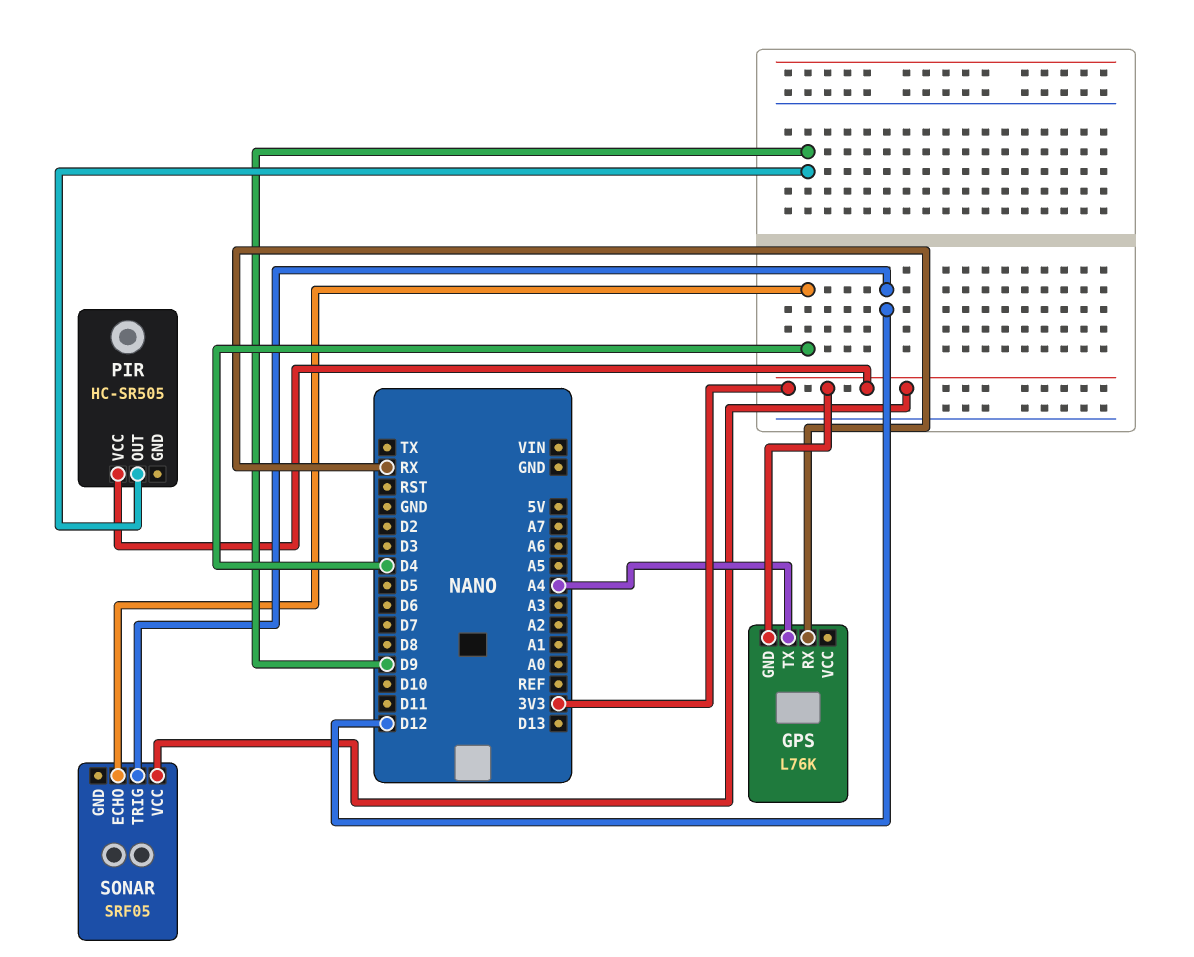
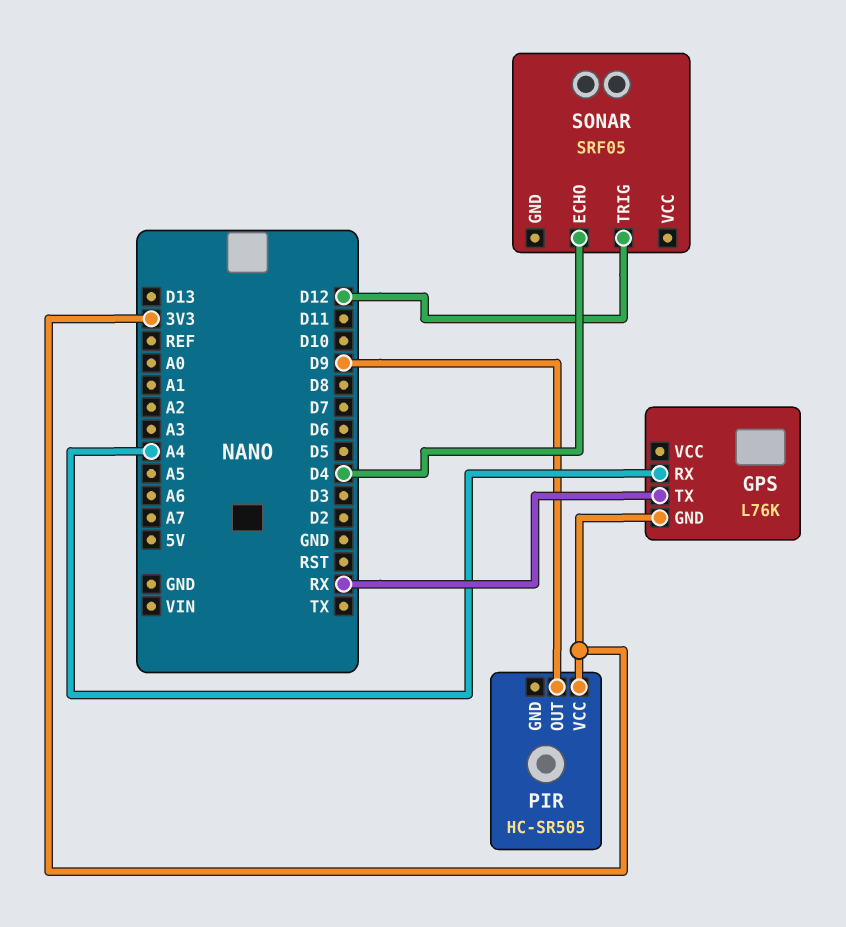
GPS pin RX: RX -> A4
GPS pin TX: A4 -> RX
SONAR pin VCC: 3V3 -> none

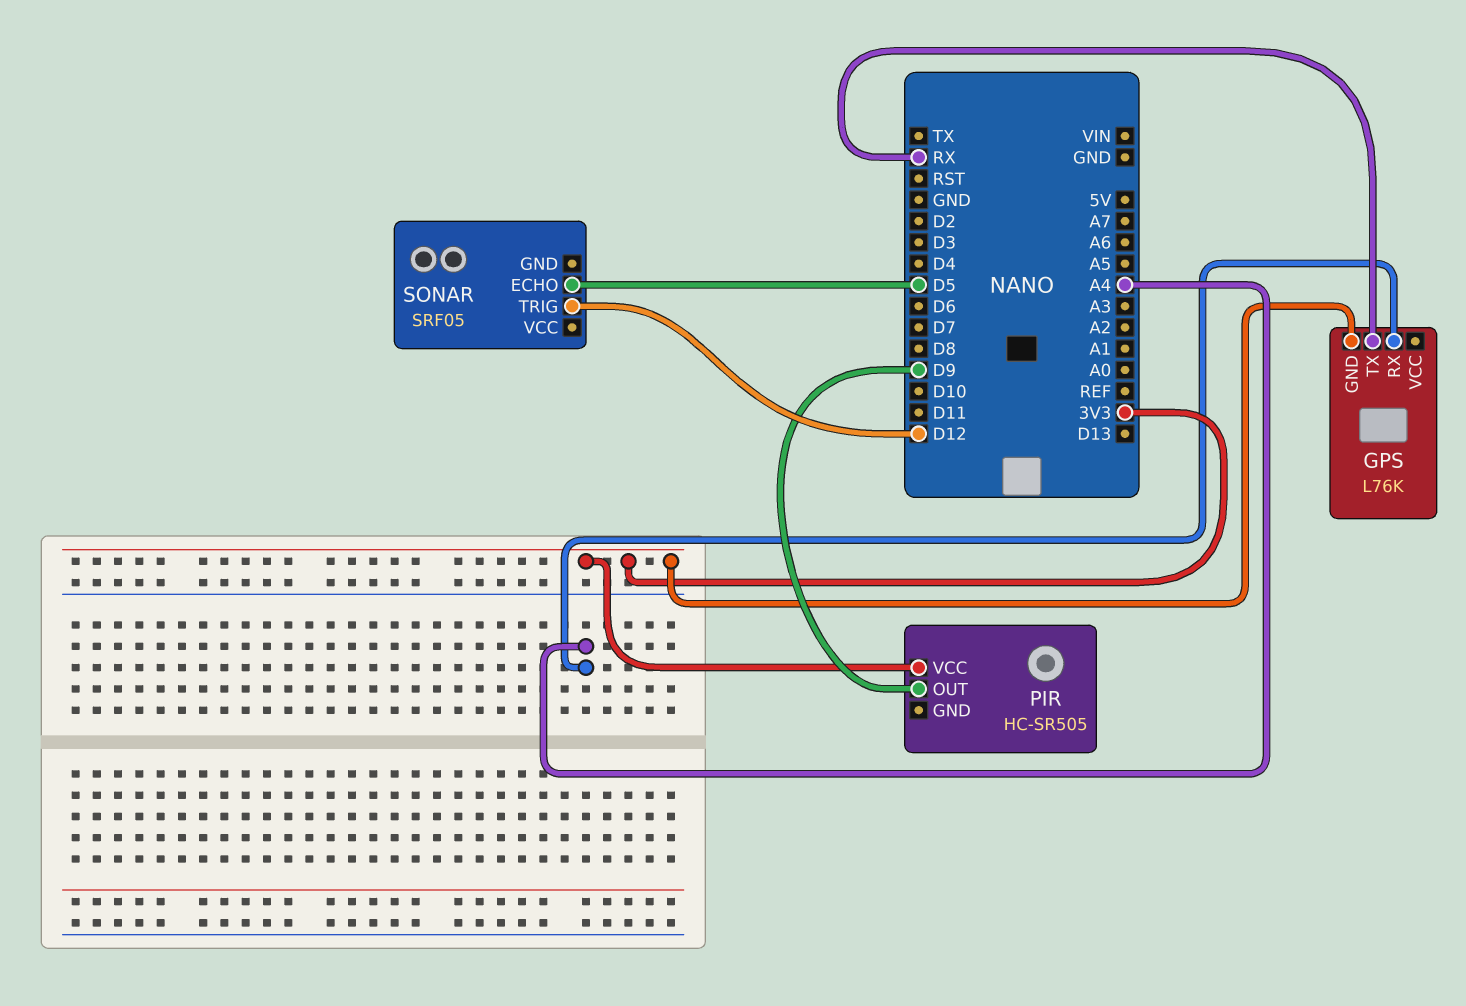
SONAR pin ECHO: D4 -> D5

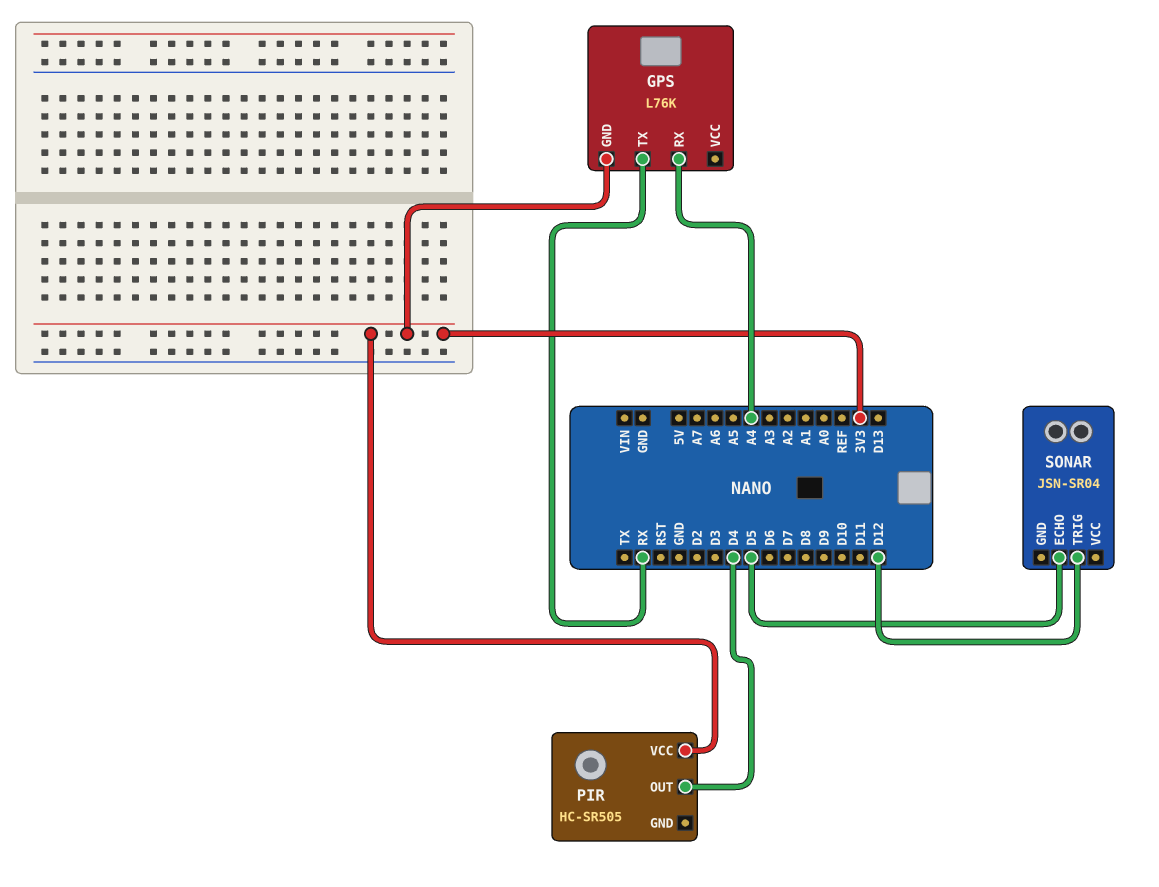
PIR pin OUT: D9 -> D4
SONAR: SRF05 -> JSN-SR04

